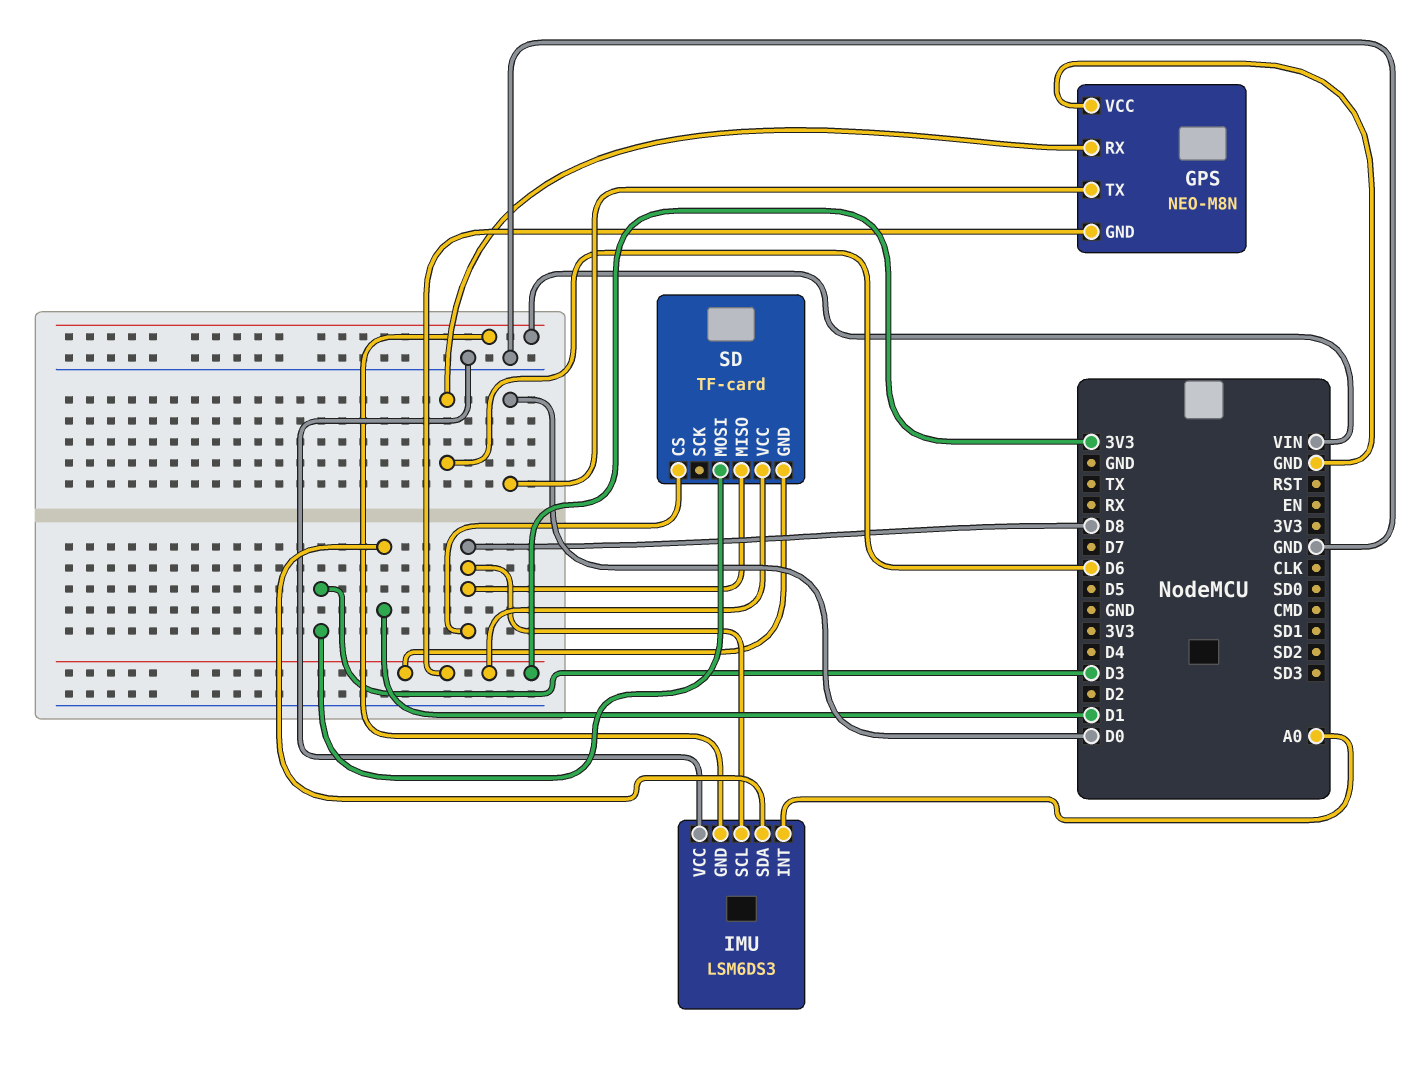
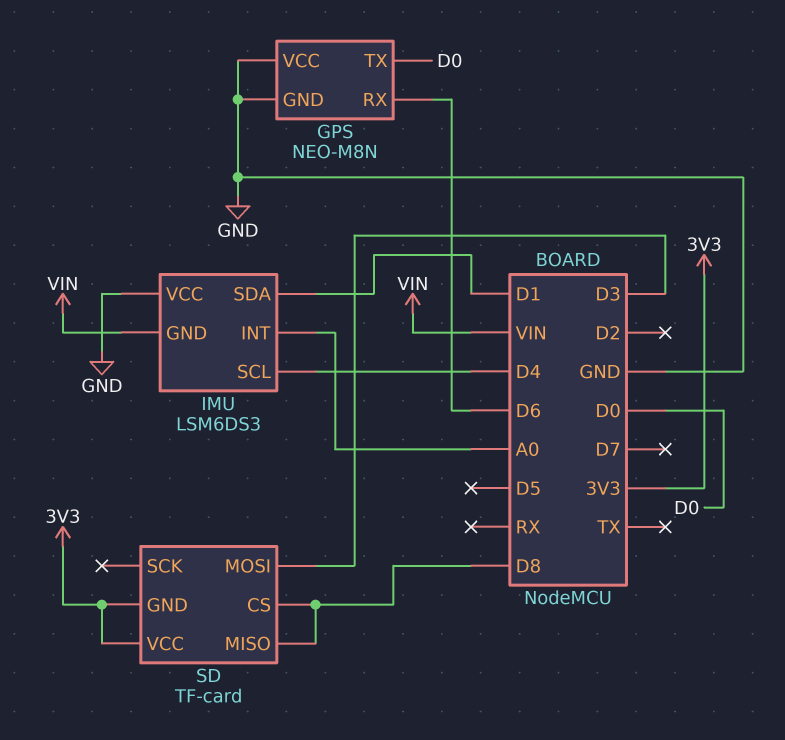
GPS pin GND: 3V3 -> GND
IMU pin SCL: D8 -> D4

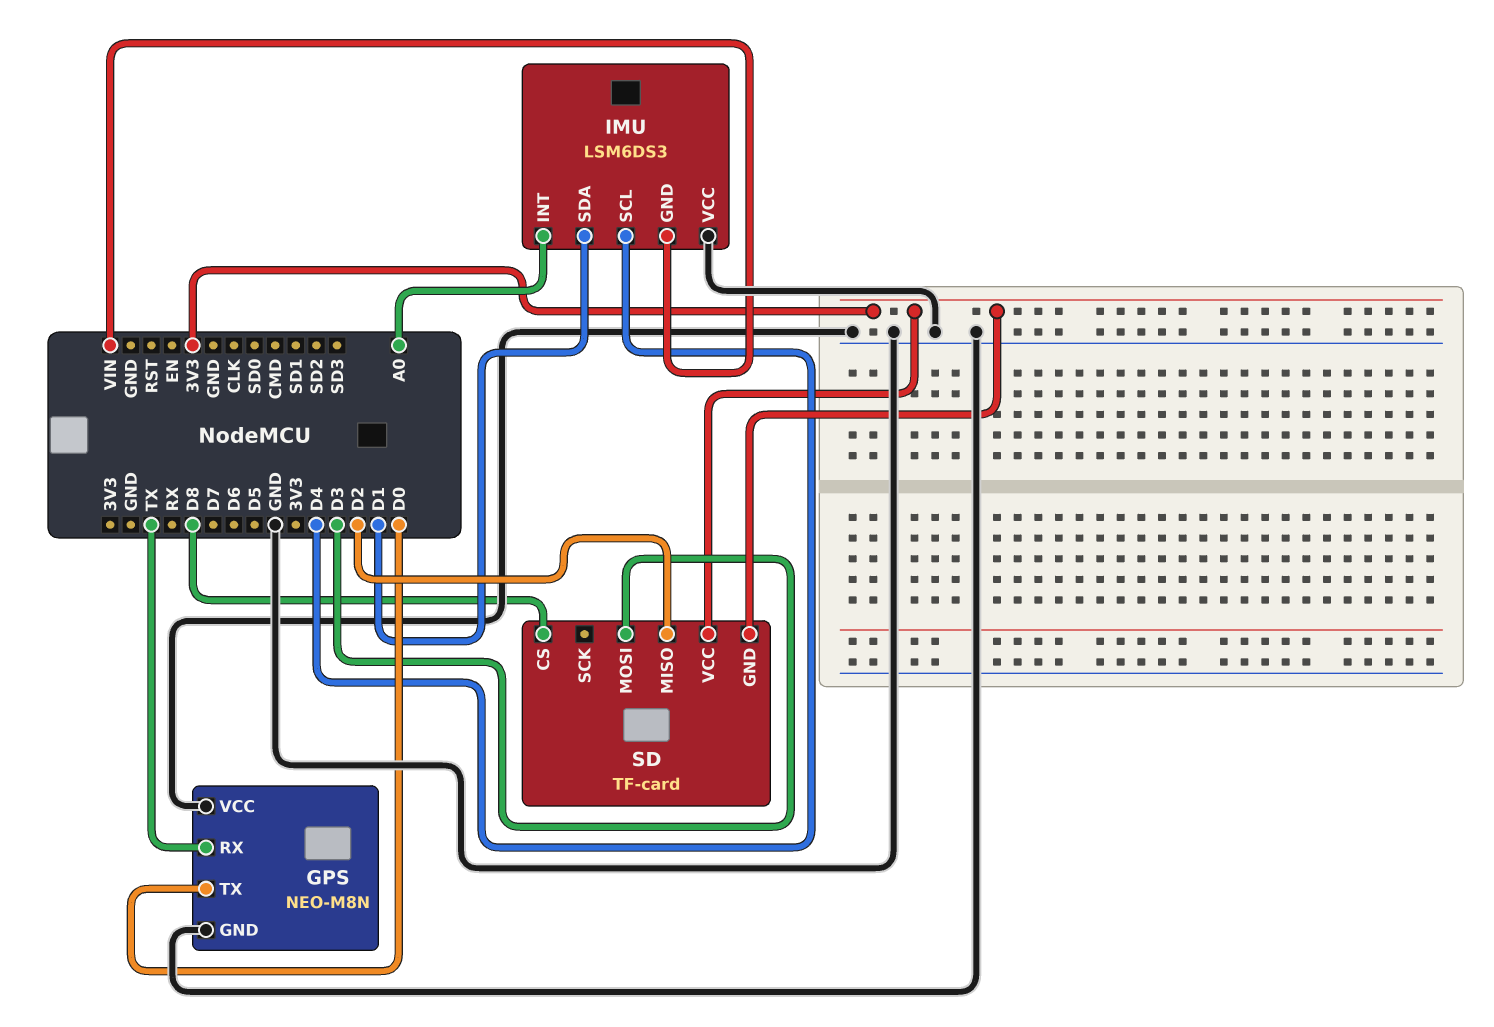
GPS pin RX: D6 -> TX
SD pin MISO: D8 -> D2

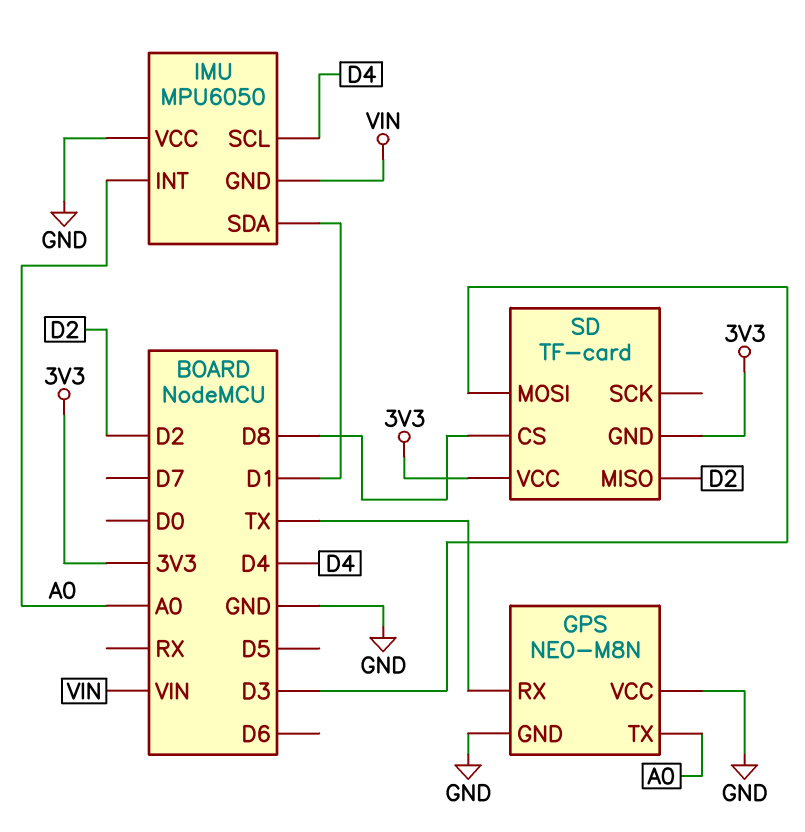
GPS pin TX: D0 -> A0
IMU: LSM6DS3 -> MPU6050

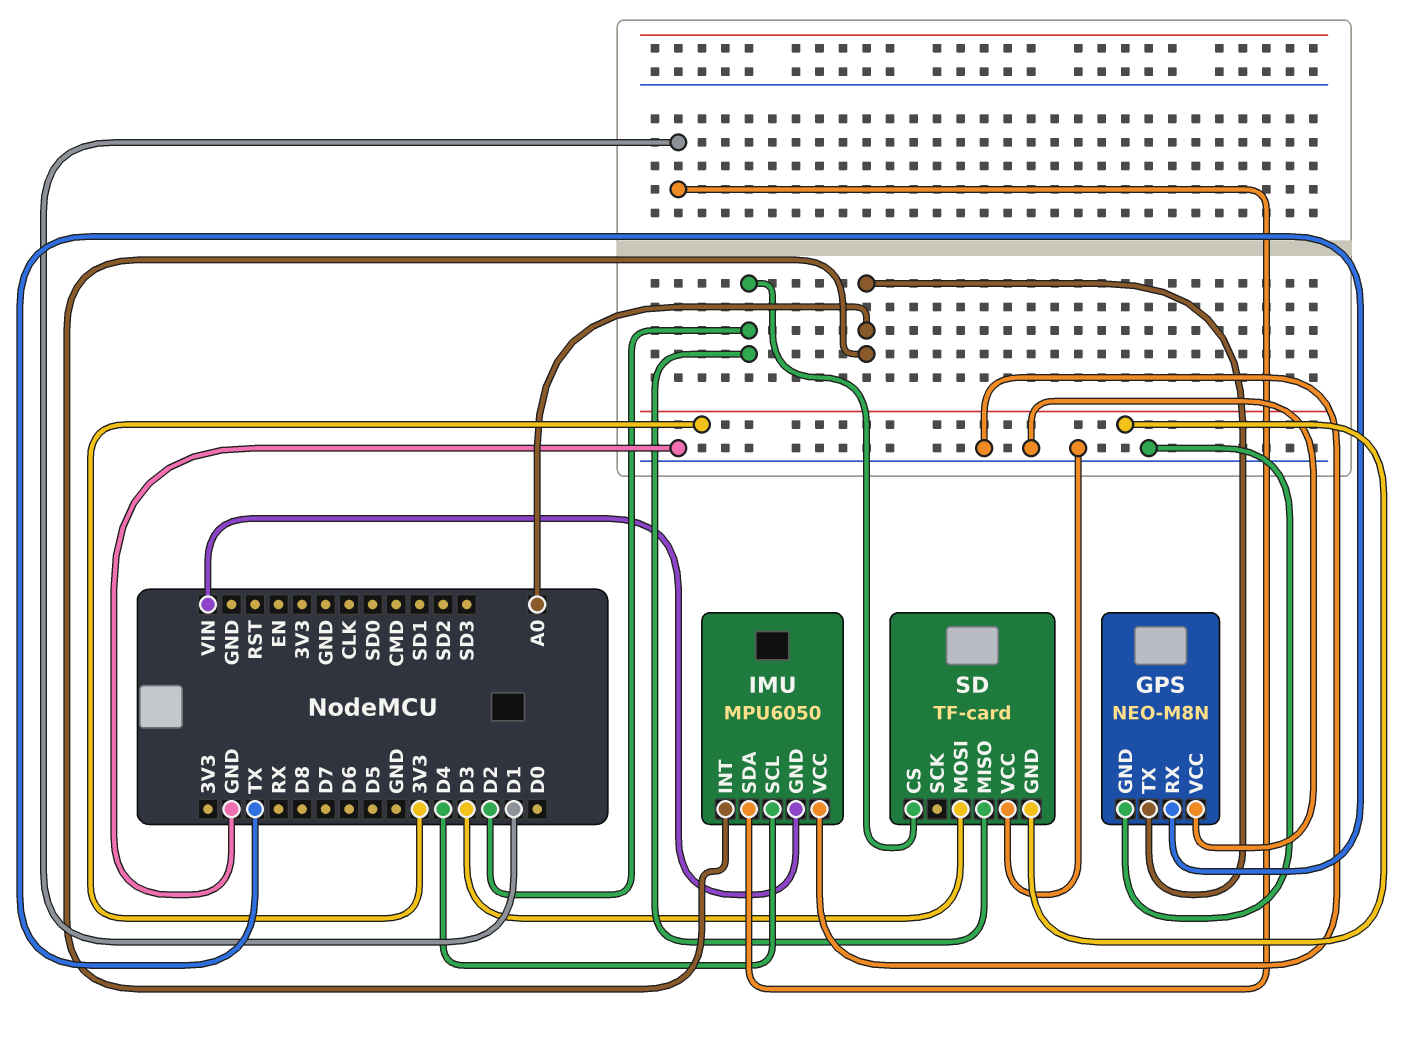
SD pin CS: D8 -> D2
SD pin VCC: 3V3 -> GND

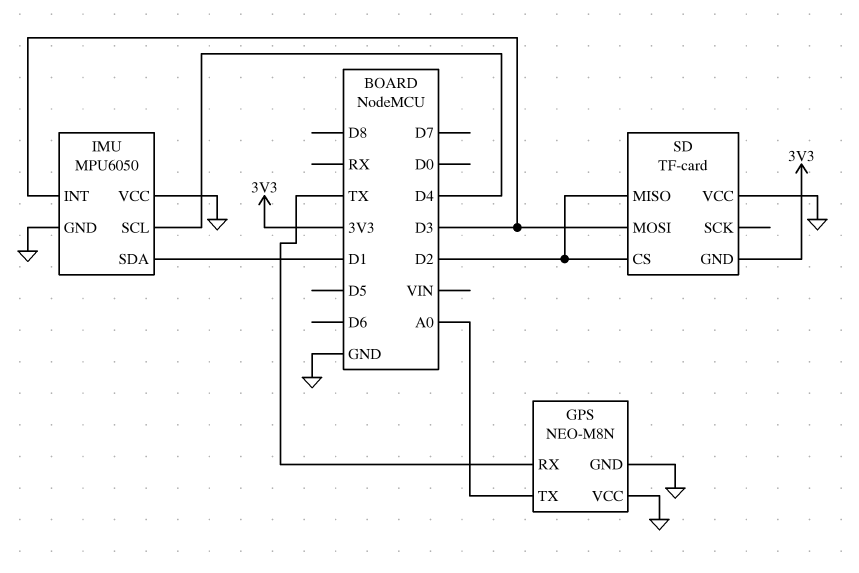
IMU pin GND: VIN -> GND
IMU pin INT: A0 -> D3

